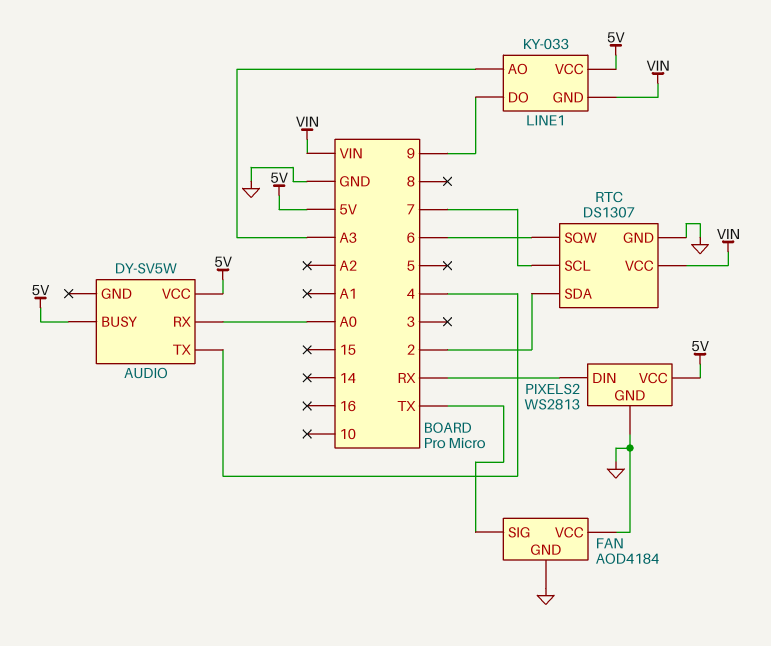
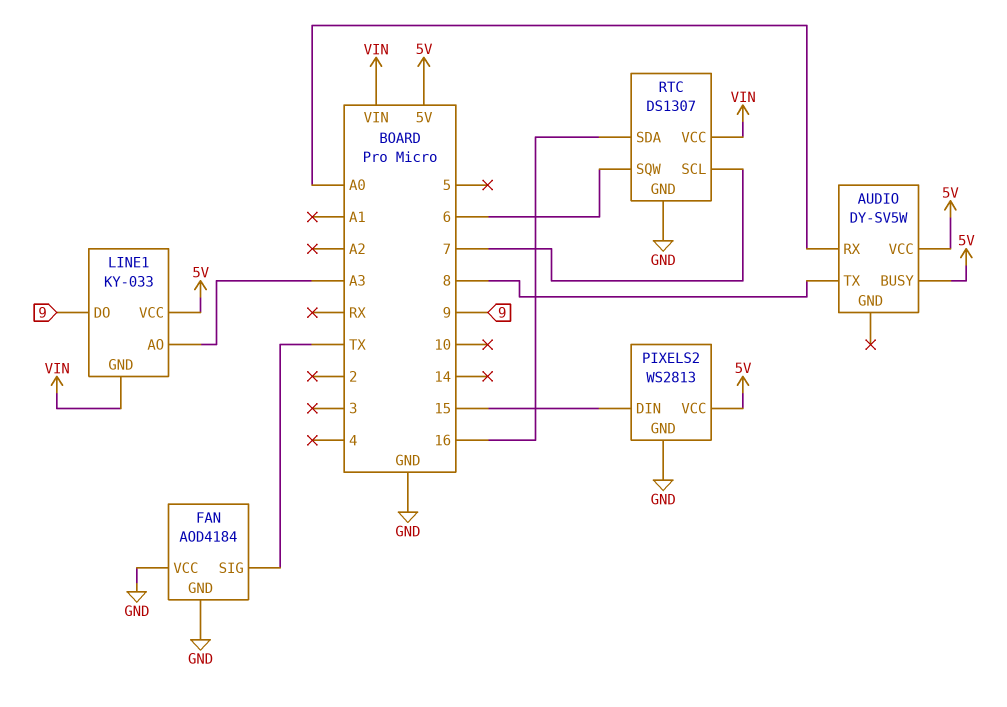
AUDIO pin TX: 4 -> 8
PIXELS2 pin DIN: RX -> 15
RTC pin SDA: 2 -> 16

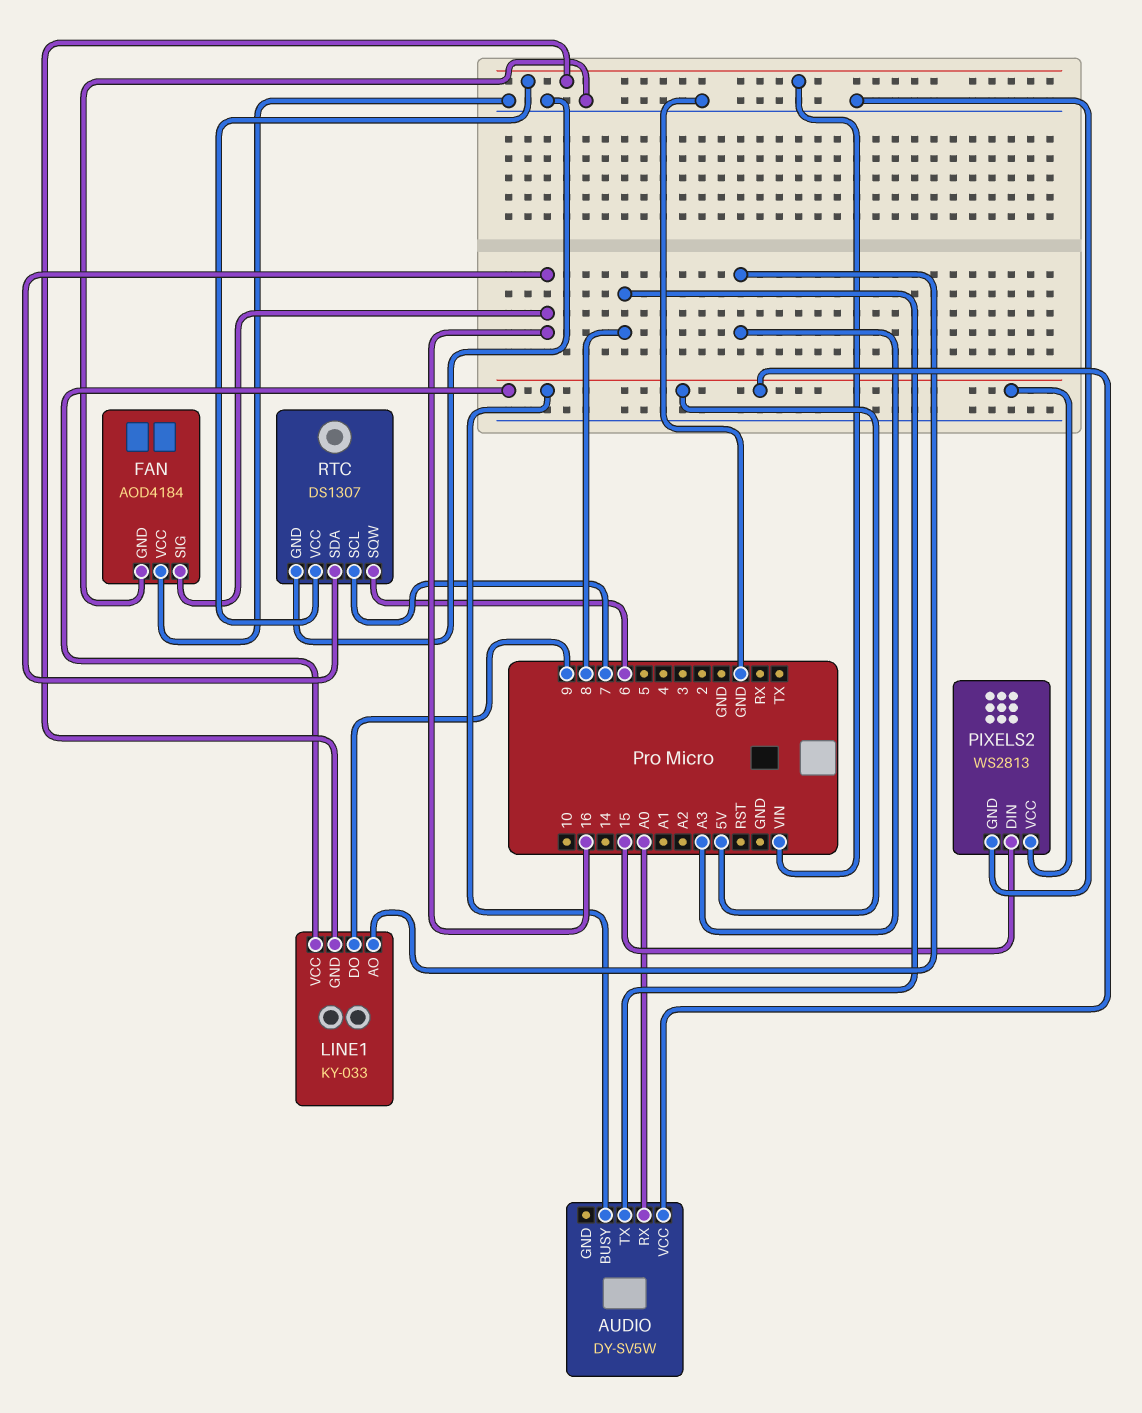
FAN pin SIG: TX -> 16

